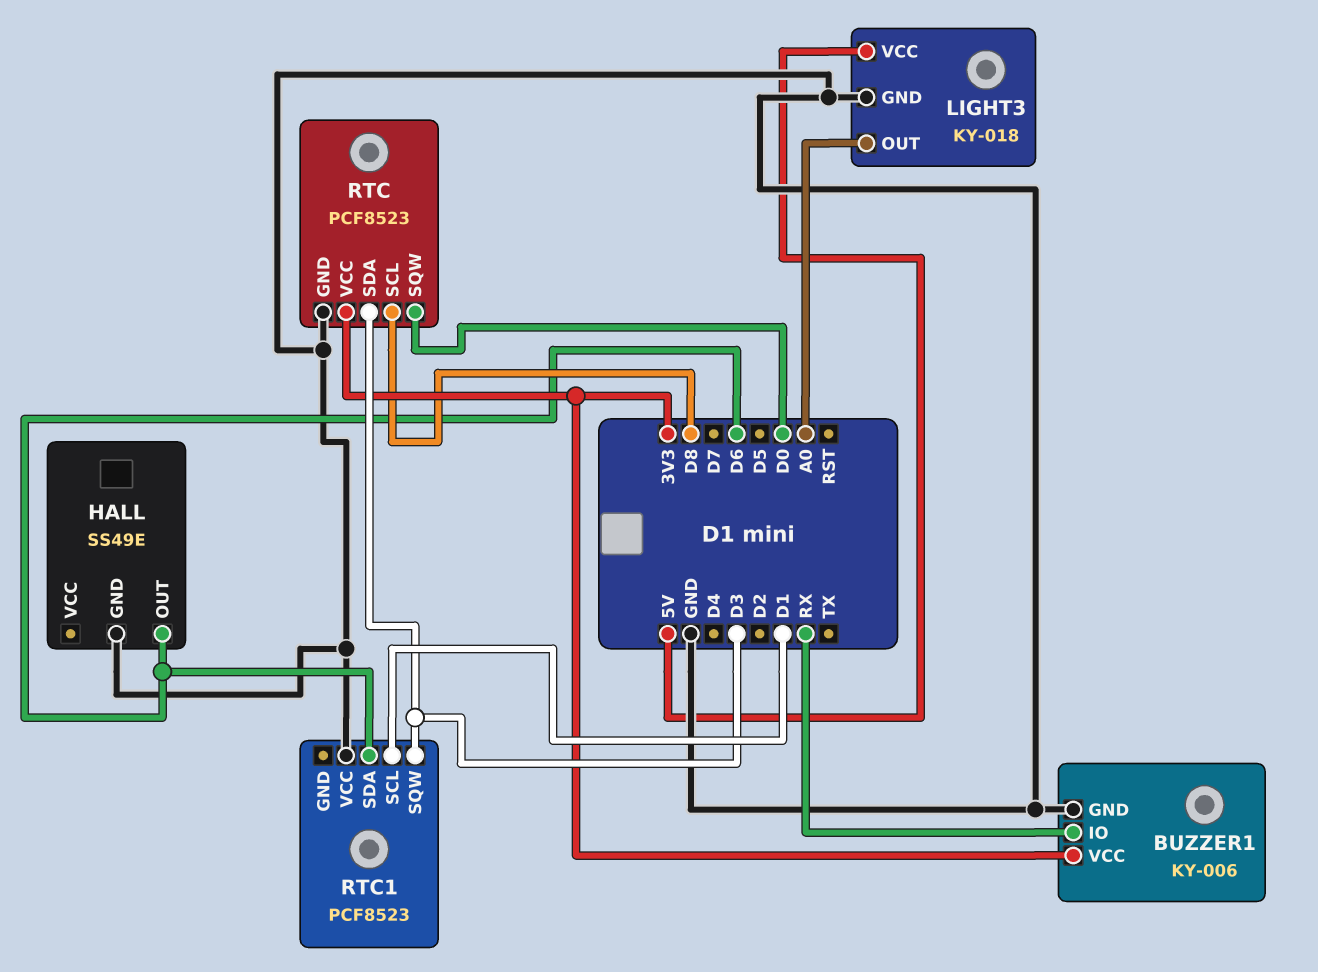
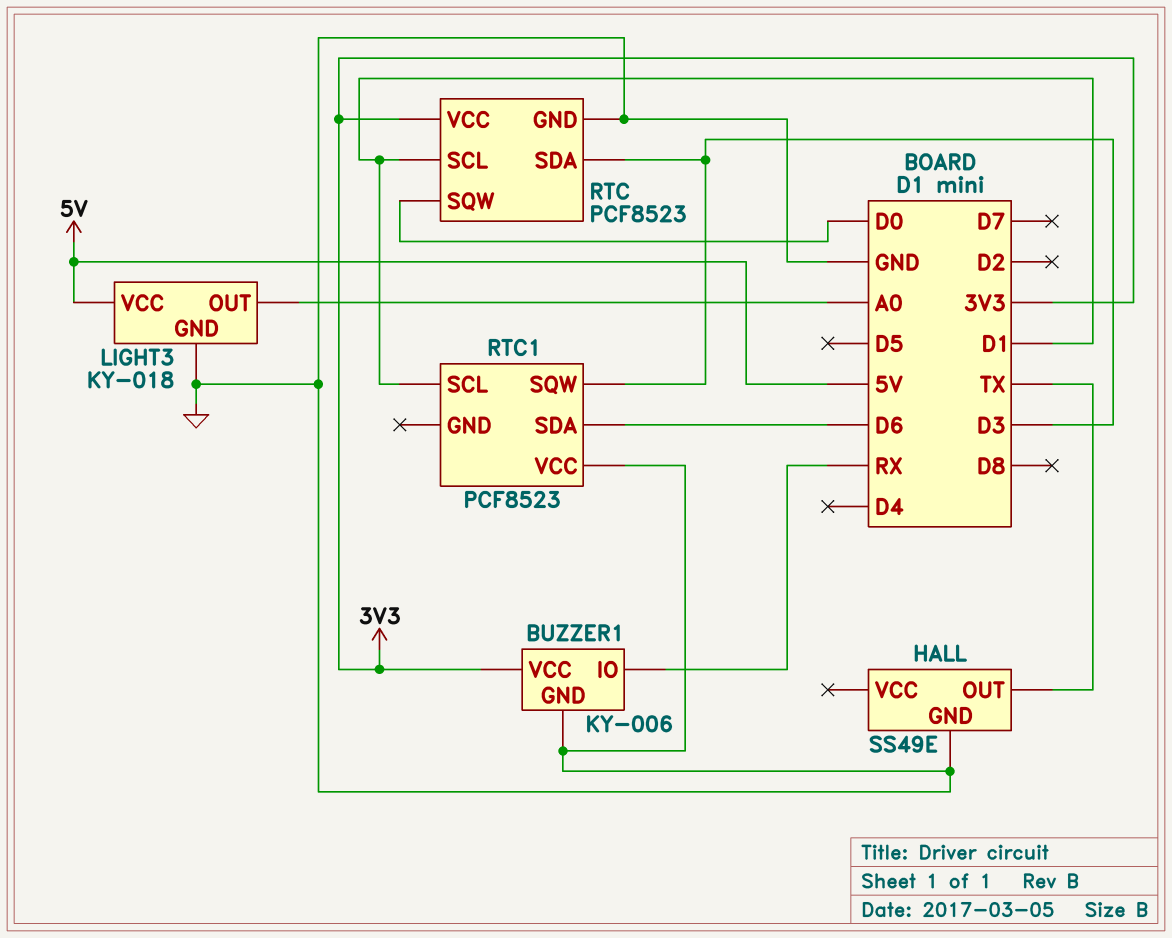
HALL pin OUT: D6 -> TX
RTC pin SCL: D8 -> D1

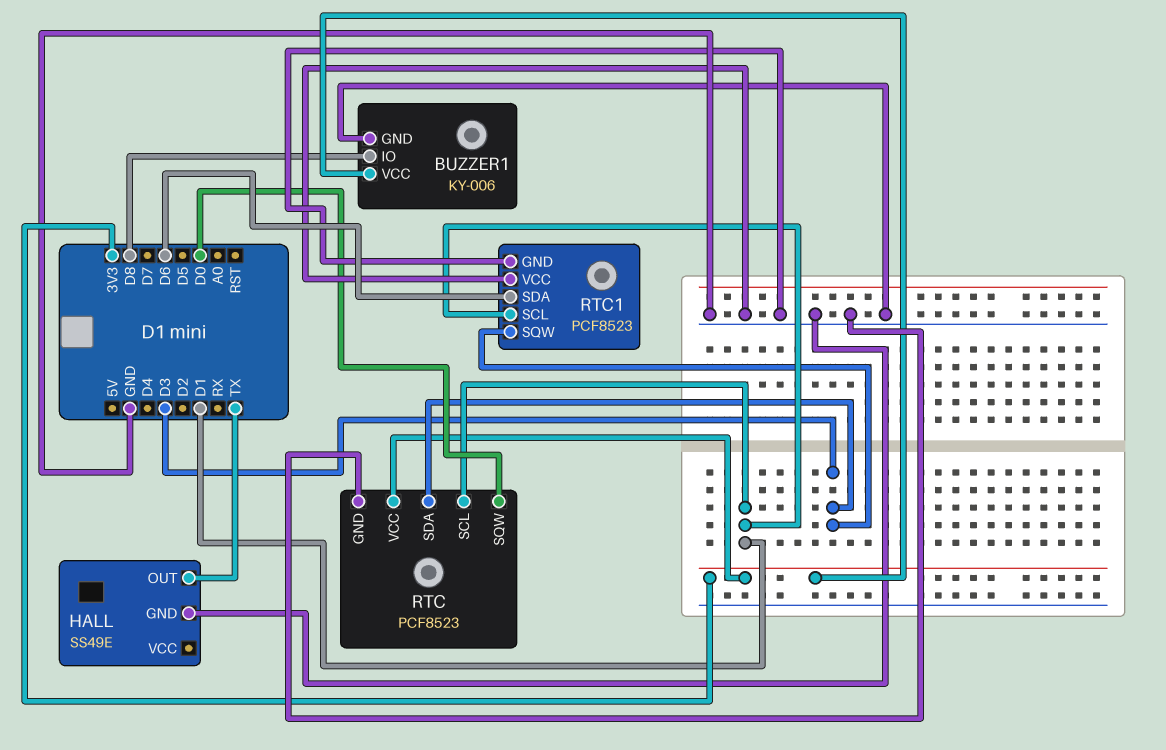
BUZZER1 pin IO: RX -> D8
LIGHT3: KY-018 -> none
LIGHT3 pin GND: GND -> none
LIGHT3 pin OUT: A0 -> none
LIGHT3 pin VCC: 5V -> none
RTC1 pin GND: none -> GND

